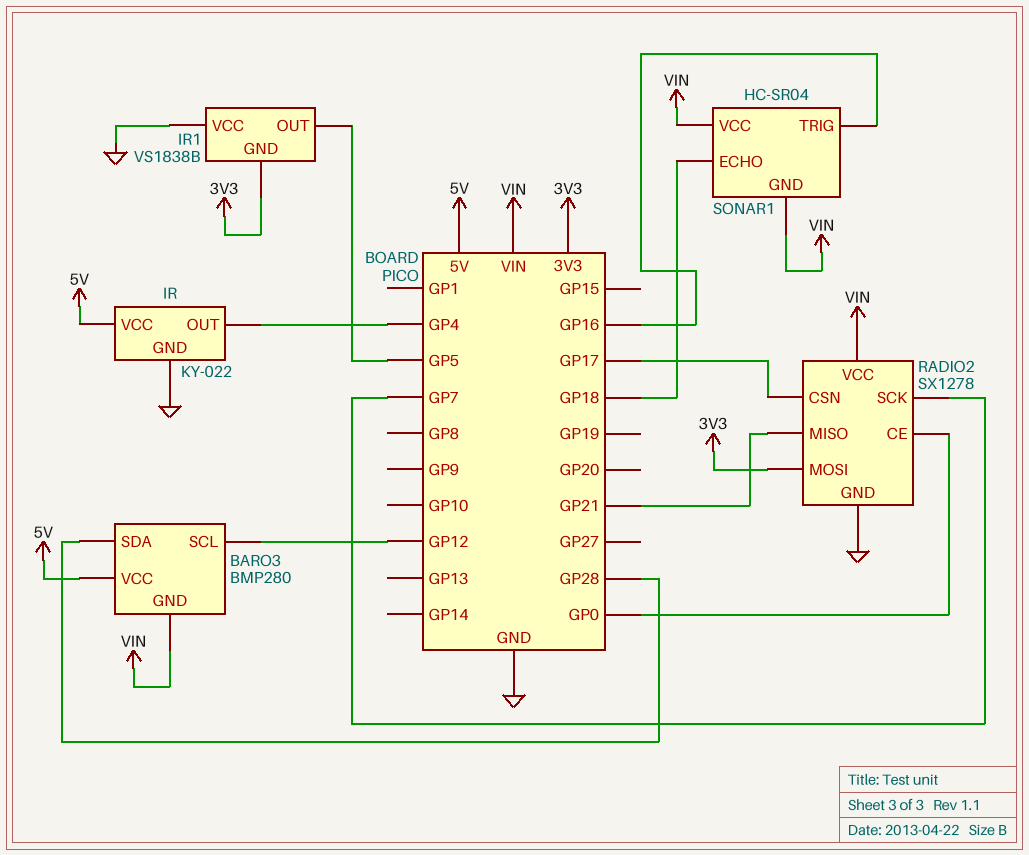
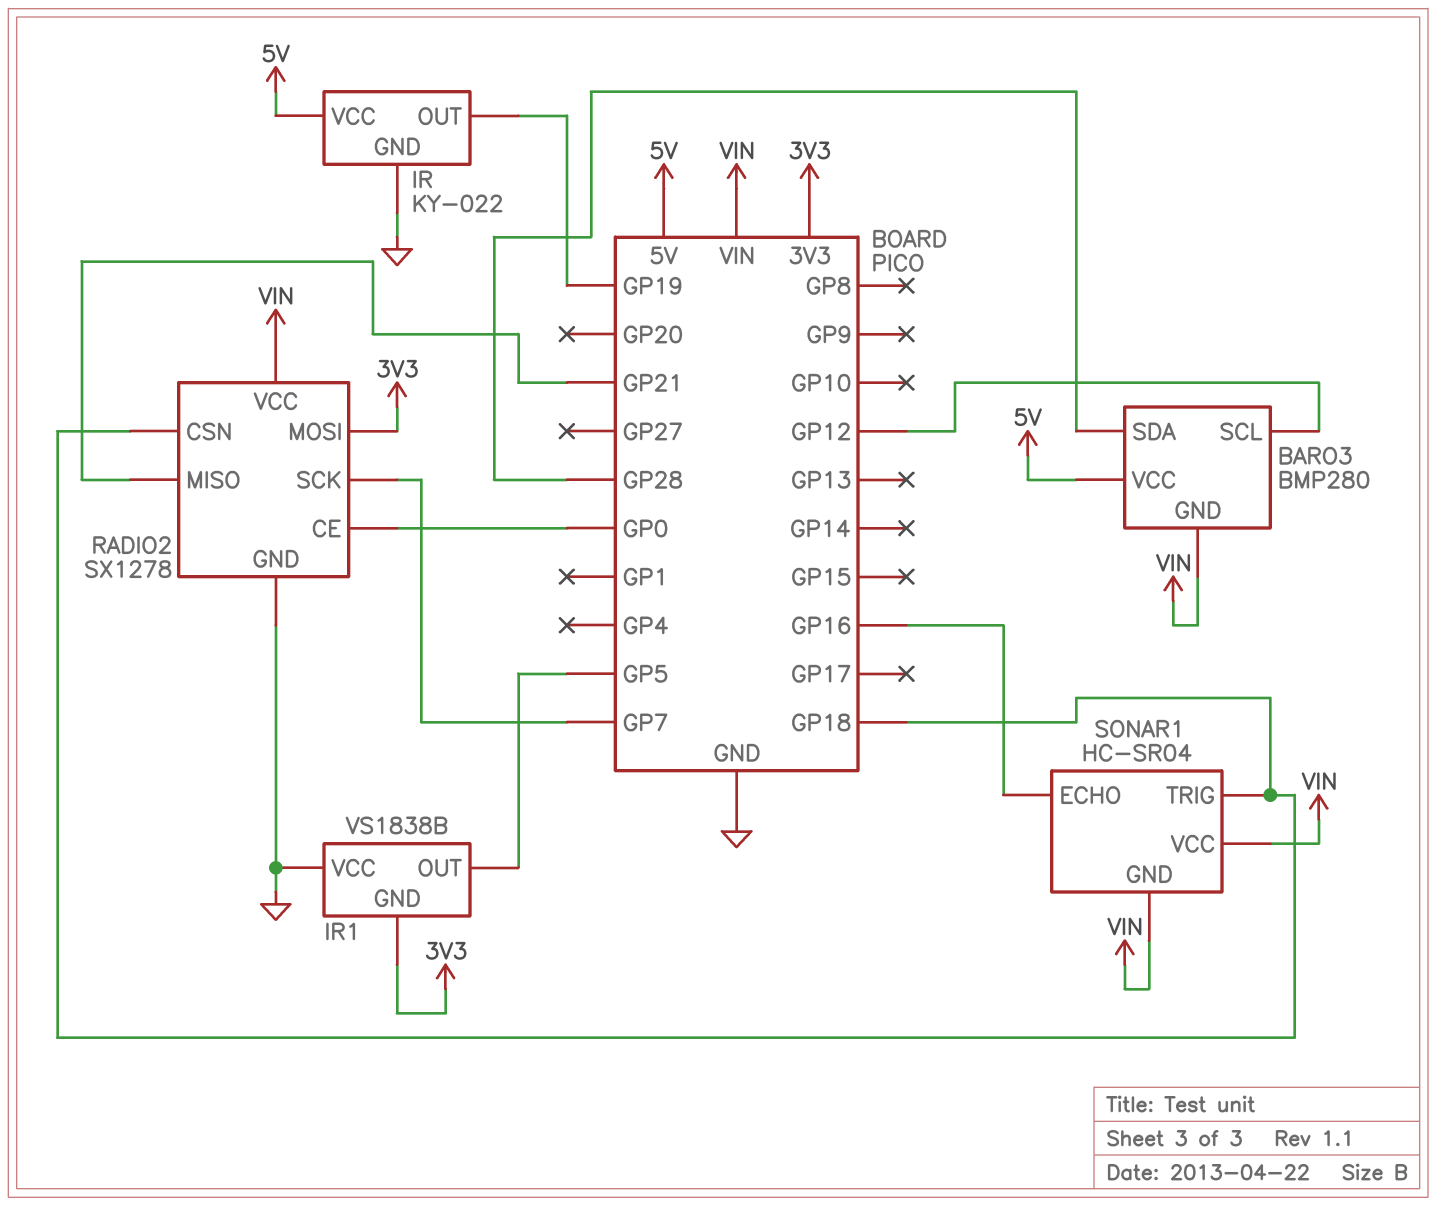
IR pin OUT: GP4 -> GP19
RADIO2 pin CSN: GP17 -> GP18
SONAR1 pin ECHO: GP18 -> GP16
SONAR1 pin TRIG: GP16 -> GP18

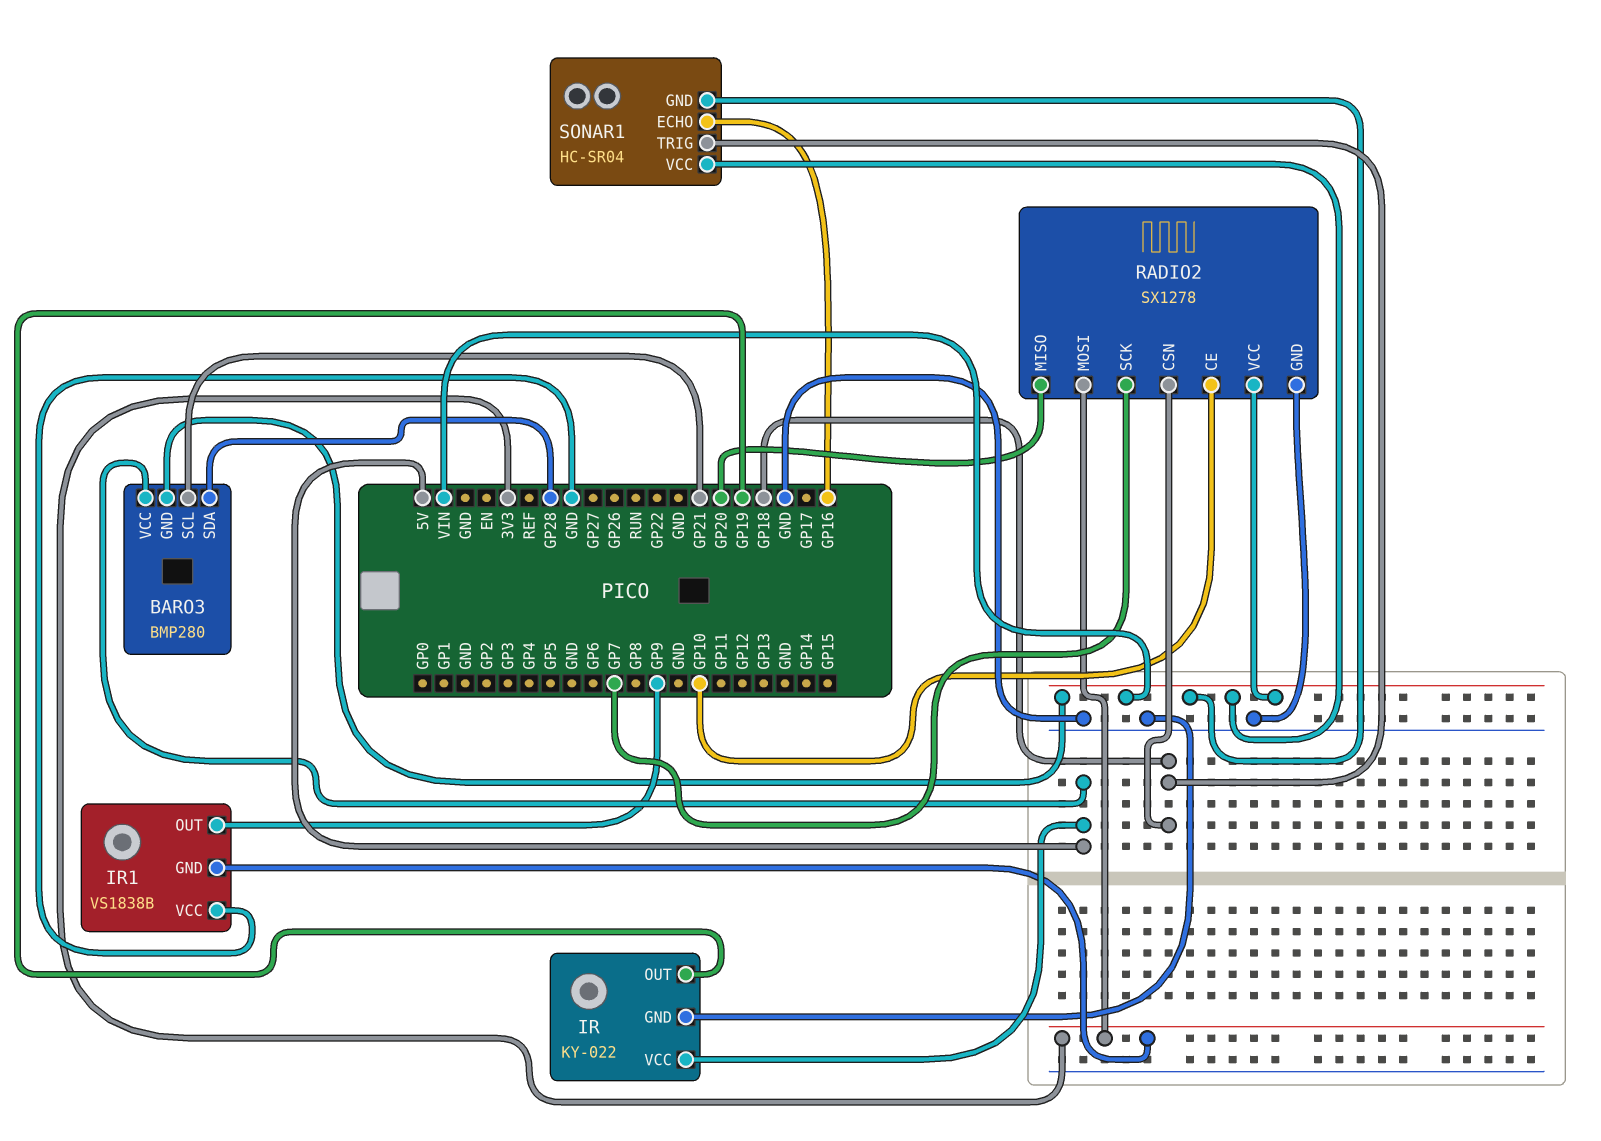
BARO3 pin SCL: GP12 -> GP21
IR1 pin OUT: GP5 -> GP9
RADIO2 pin CE: GP0 -> GP10
RADIO2 pin MISO: GP21 -> GP20

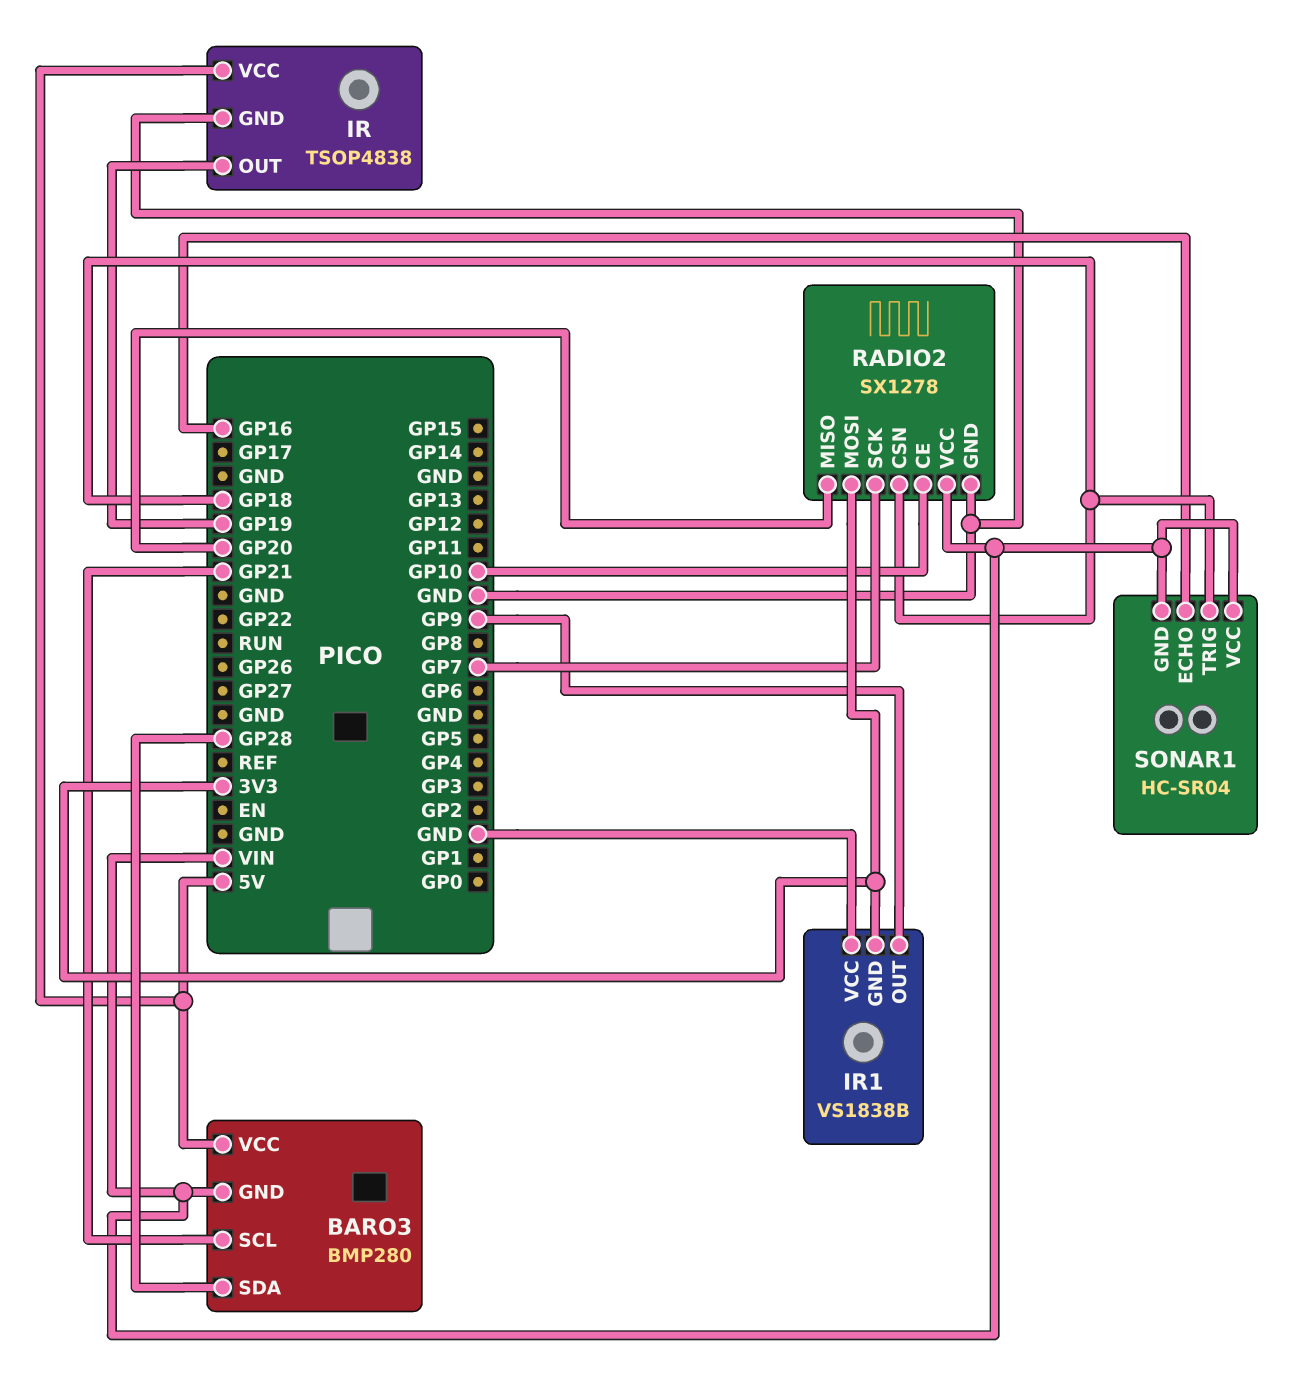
IR: KY-022 -> TSOP4838

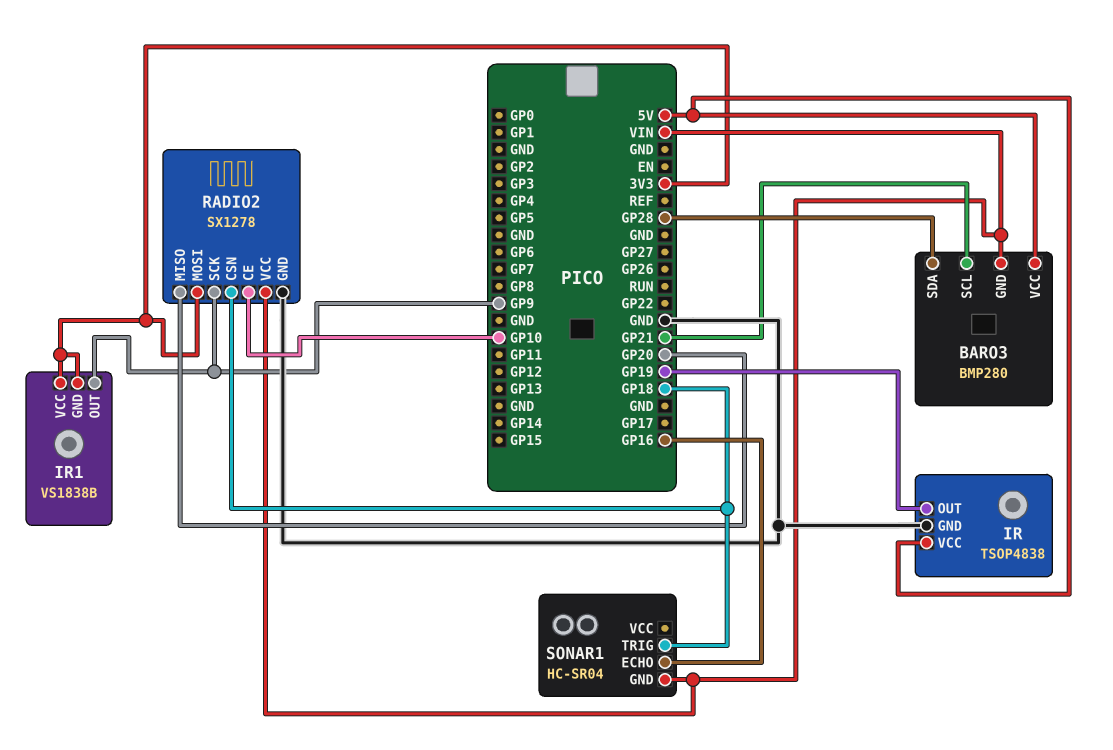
IR1 pin VCC: GND -> 3V3
RADIO2 pin SCK: GP7 -> GP9
SONAR1 pin VCC: VIN -> none

